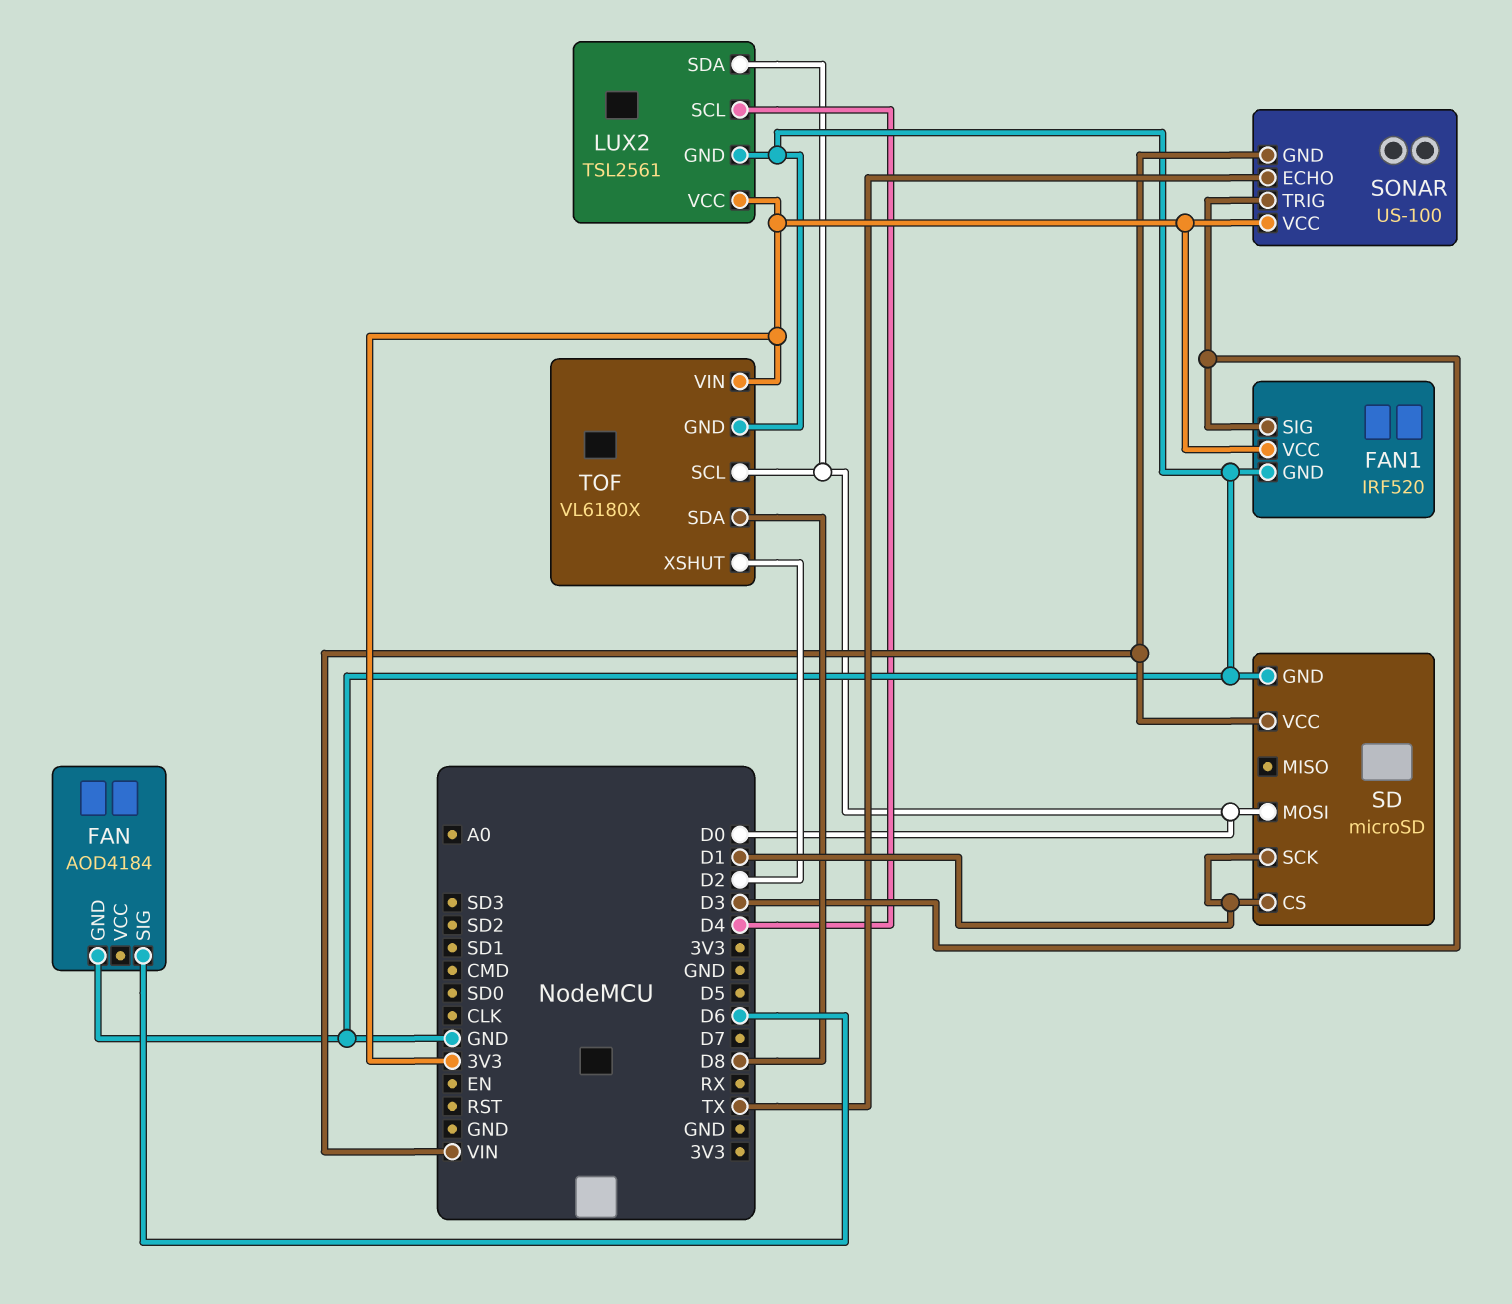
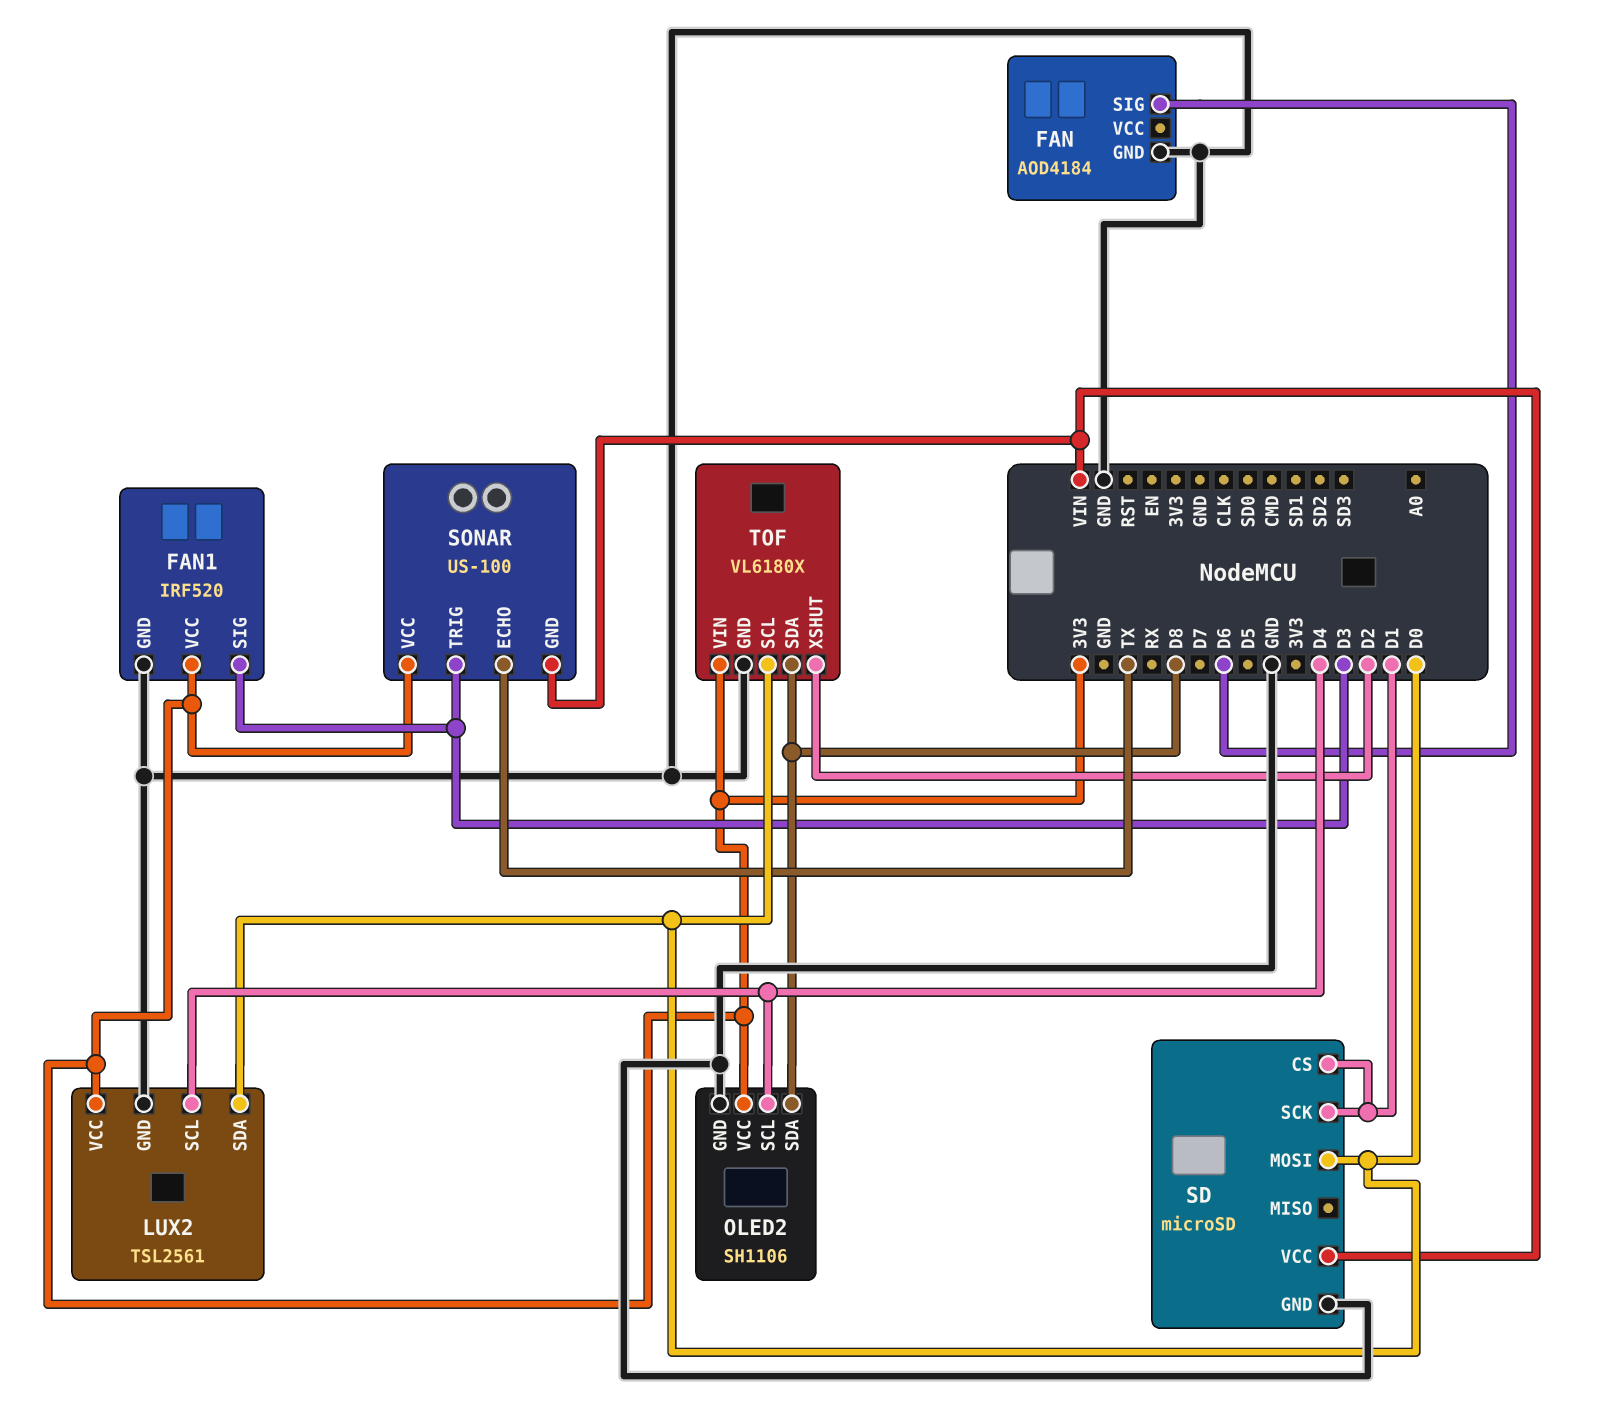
OLED2: none -> SH1106
OLED2 pin GND: none -> GND
OLED2 pin SCL: none -> D4
OLED2 pin SDA: none -> D8
OLED2 pin VCC: none -> 3V3

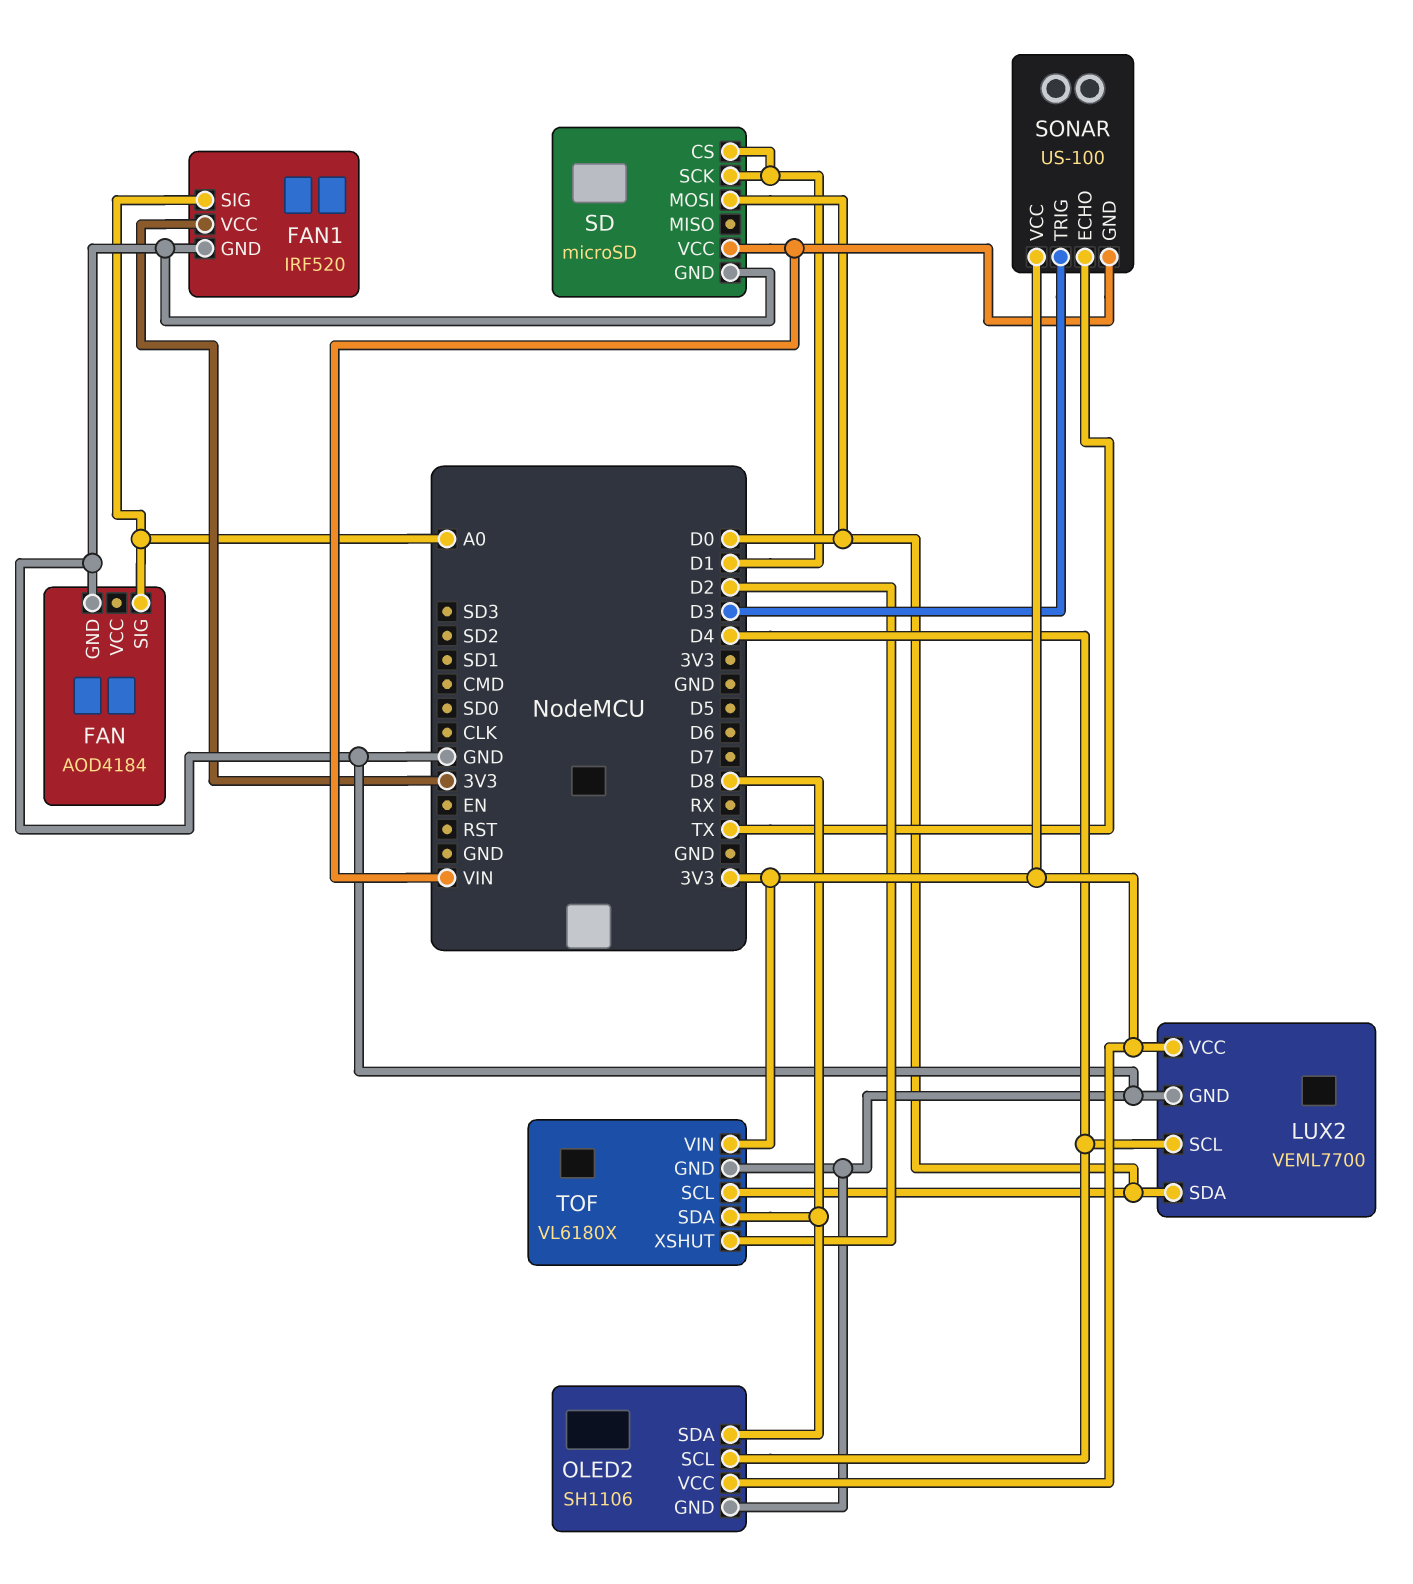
FAN pin SIG: D6 -> A0
FAN1 pin SIG: D3 -> A0
LUX2: TSL2561 -> VEML7700

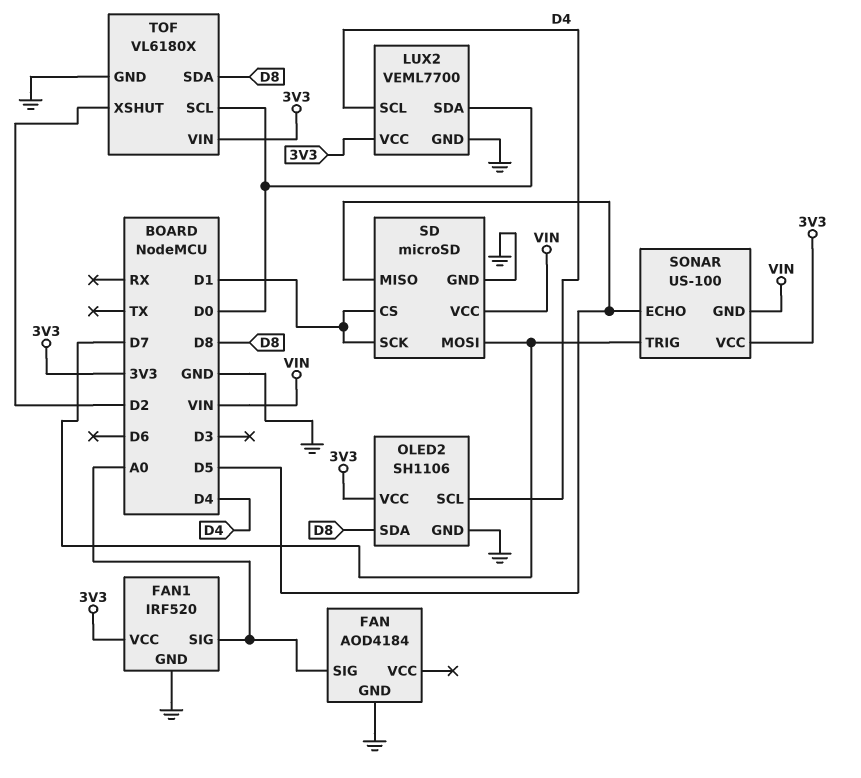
SD pin MISO: none -> D5
SD pin MOSI: D0 -> D7
SONAR pin ECHO: TX -> D5
SONAR pin TRIG: D3 -> D7

